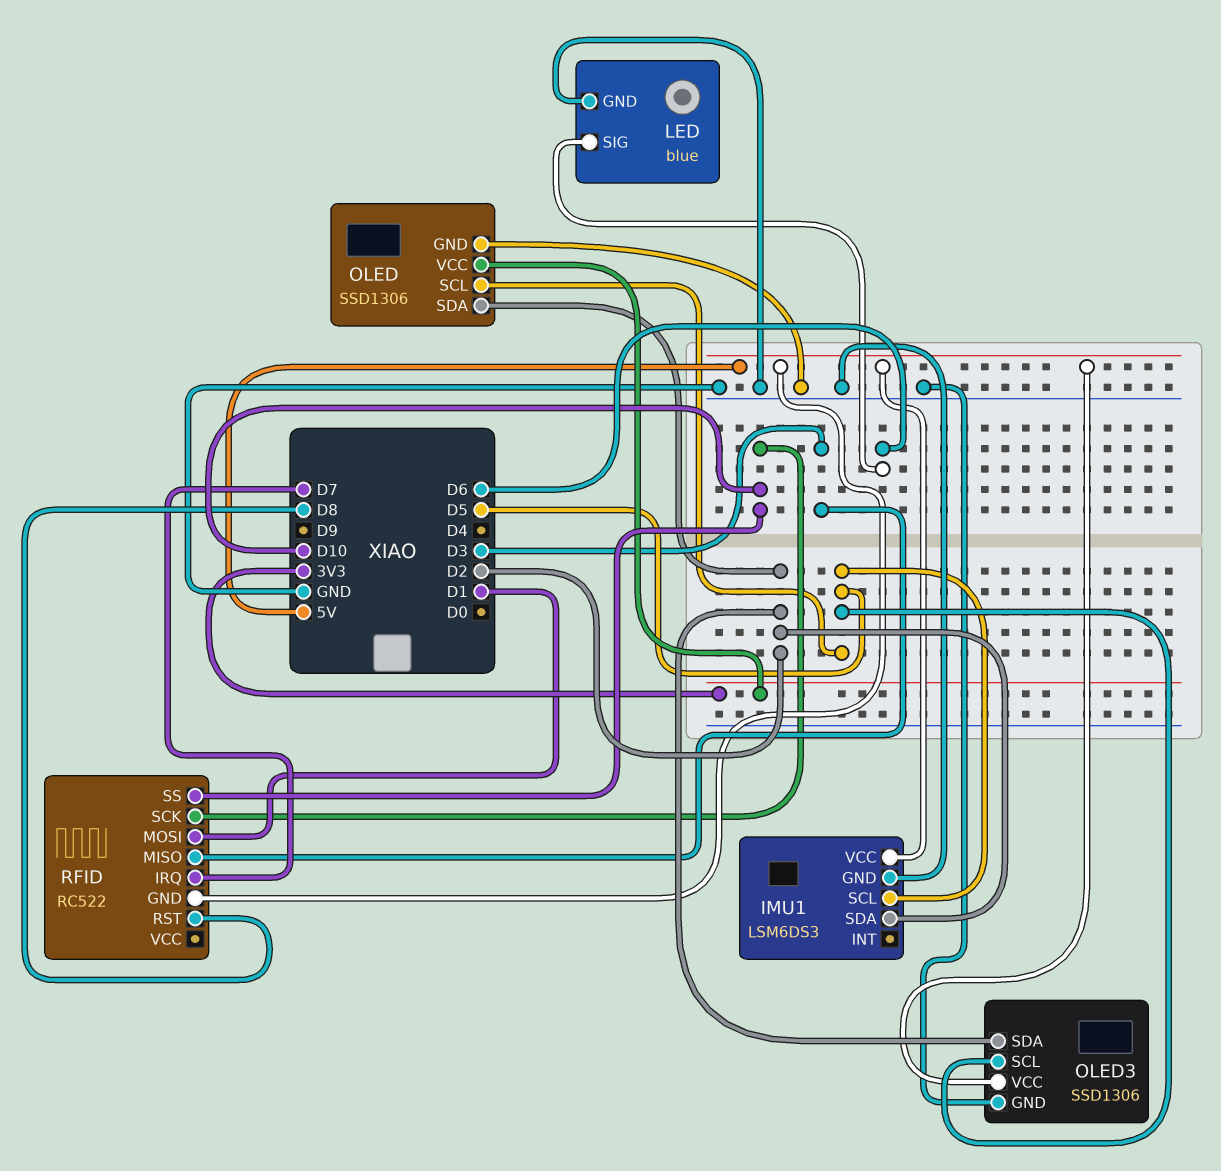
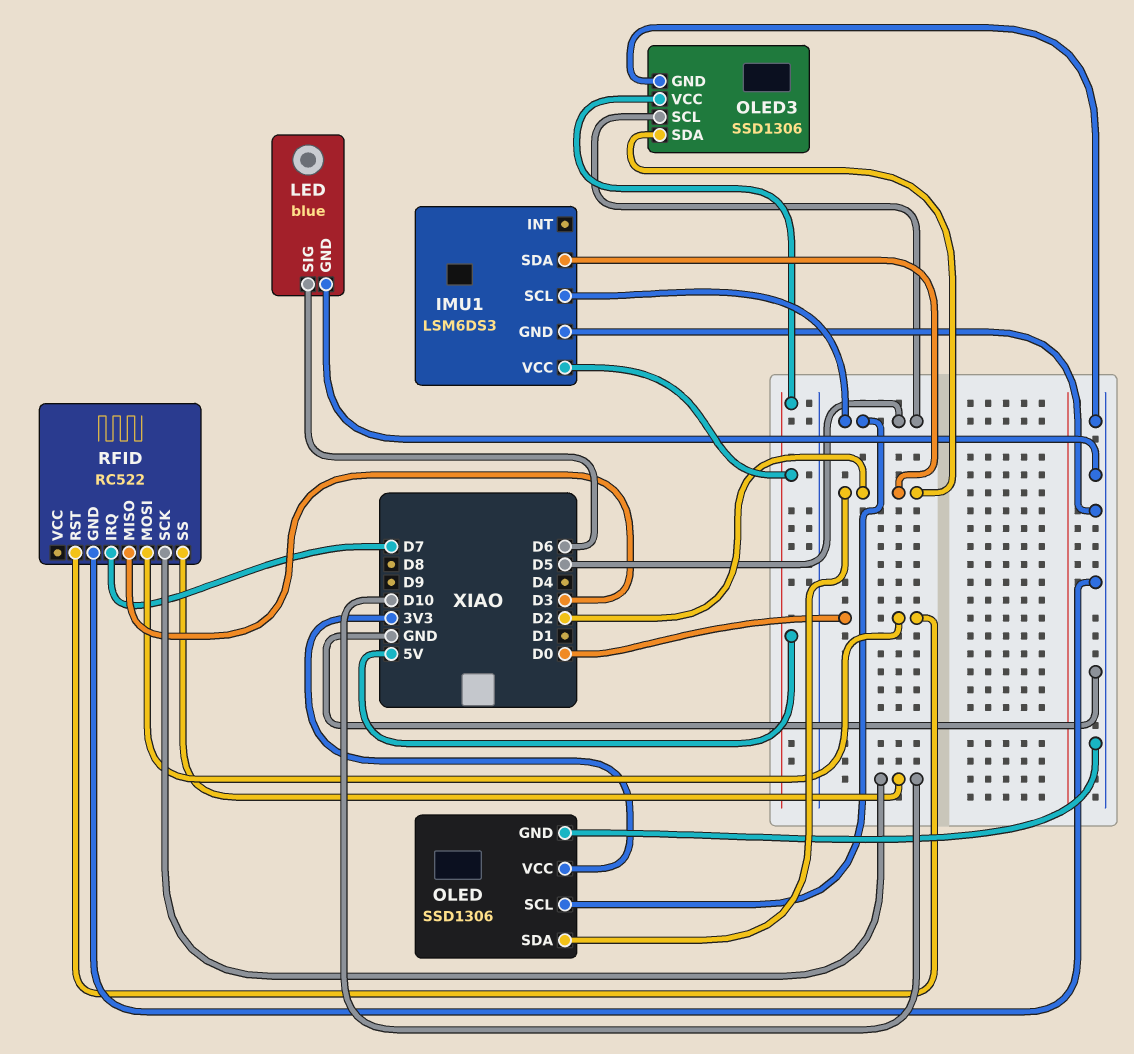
RFID pin GND: 5V -> GND
RFID pin MOSI: D1 -> D0
RFID pin RST: D8 -> D0

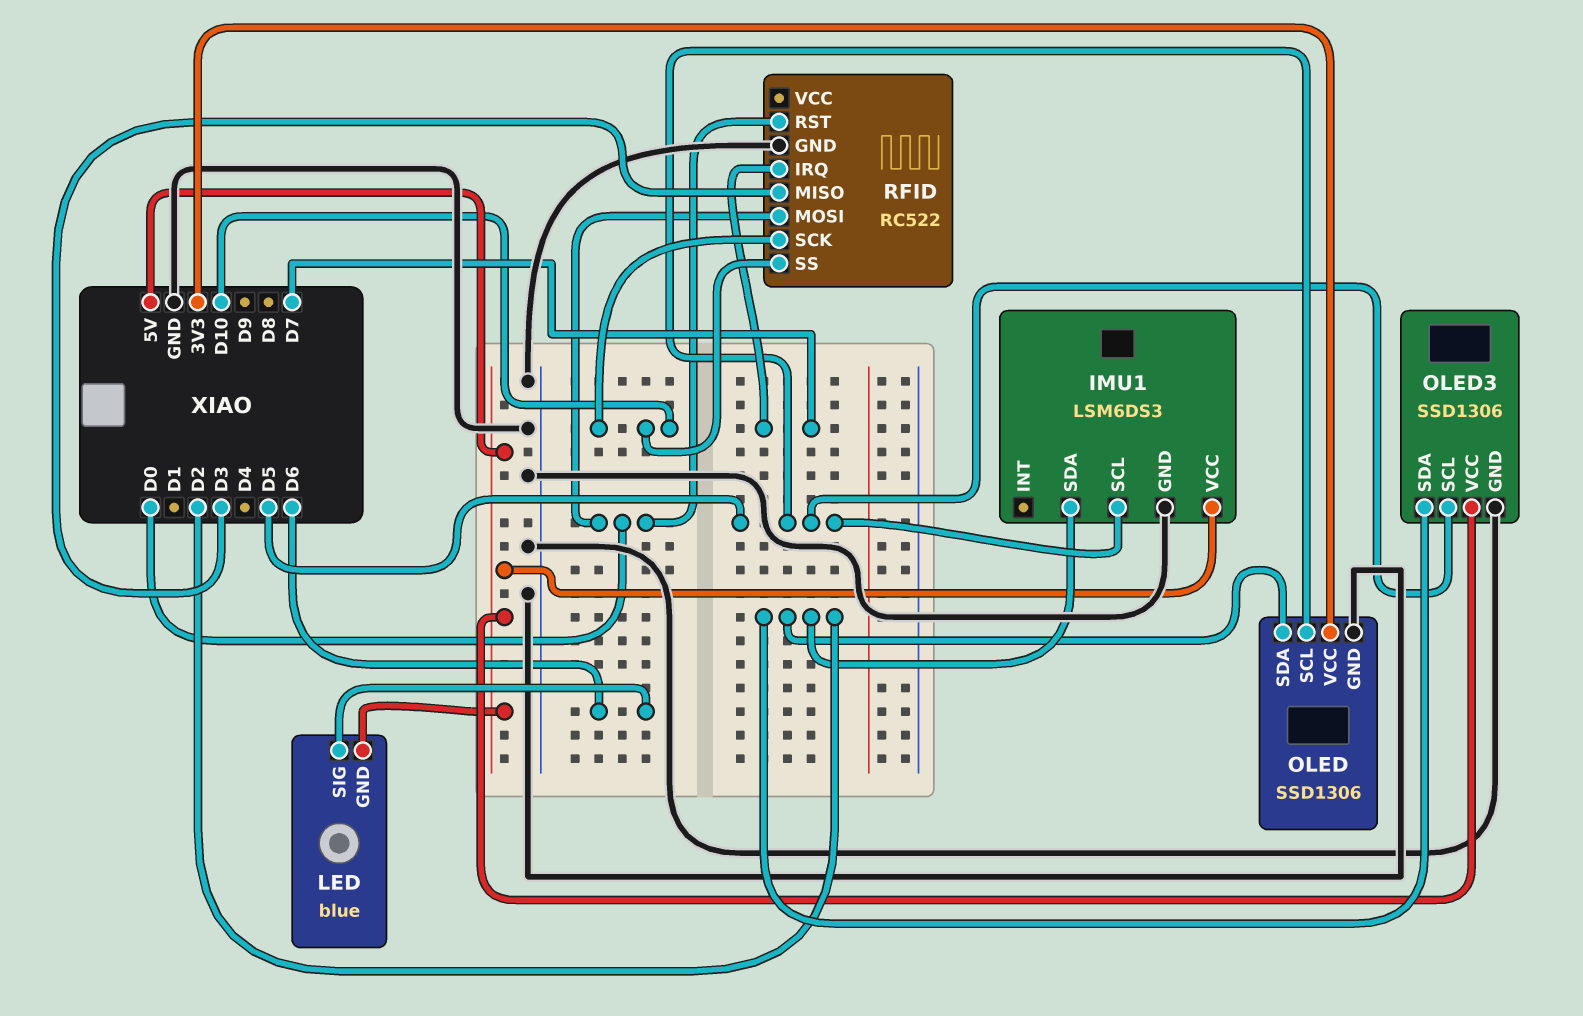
LED pin GND: GND -> 5V

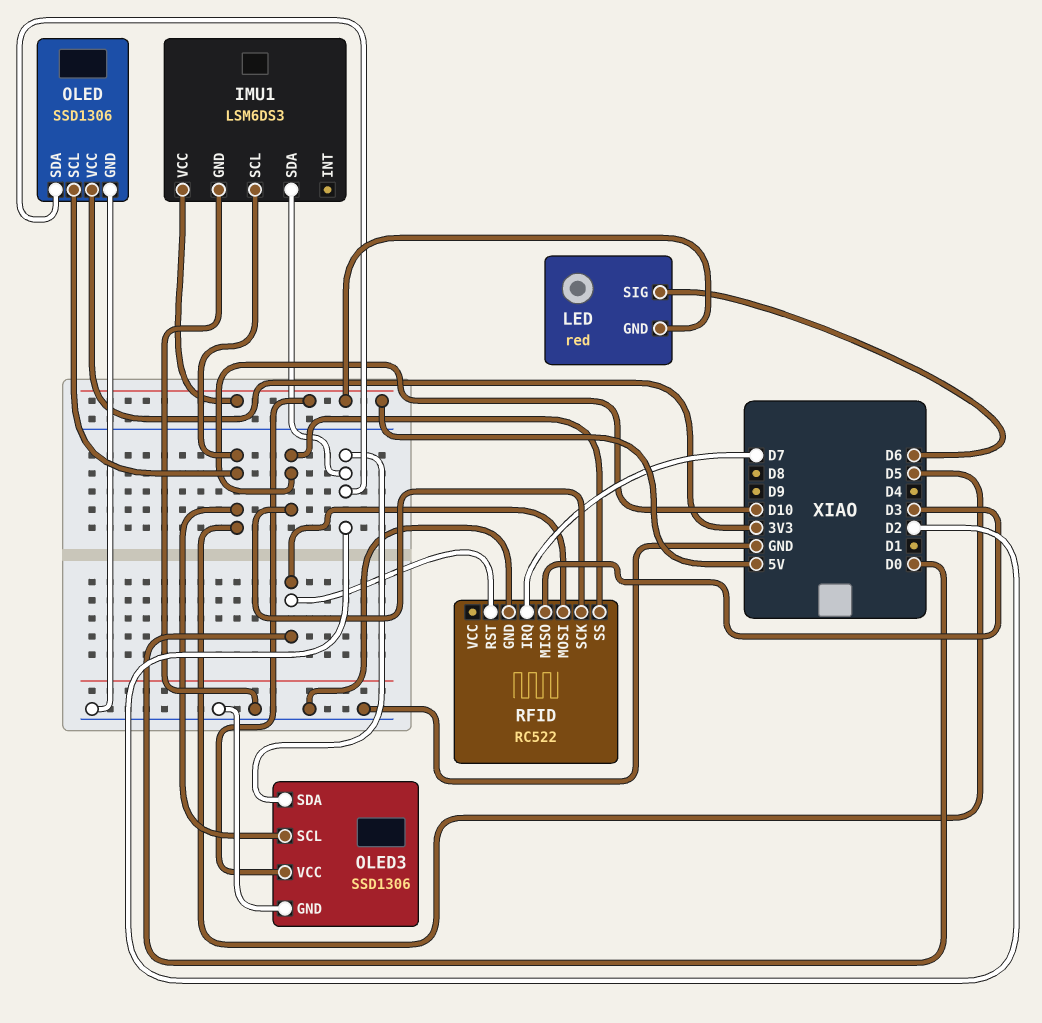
LED: blue -> red

